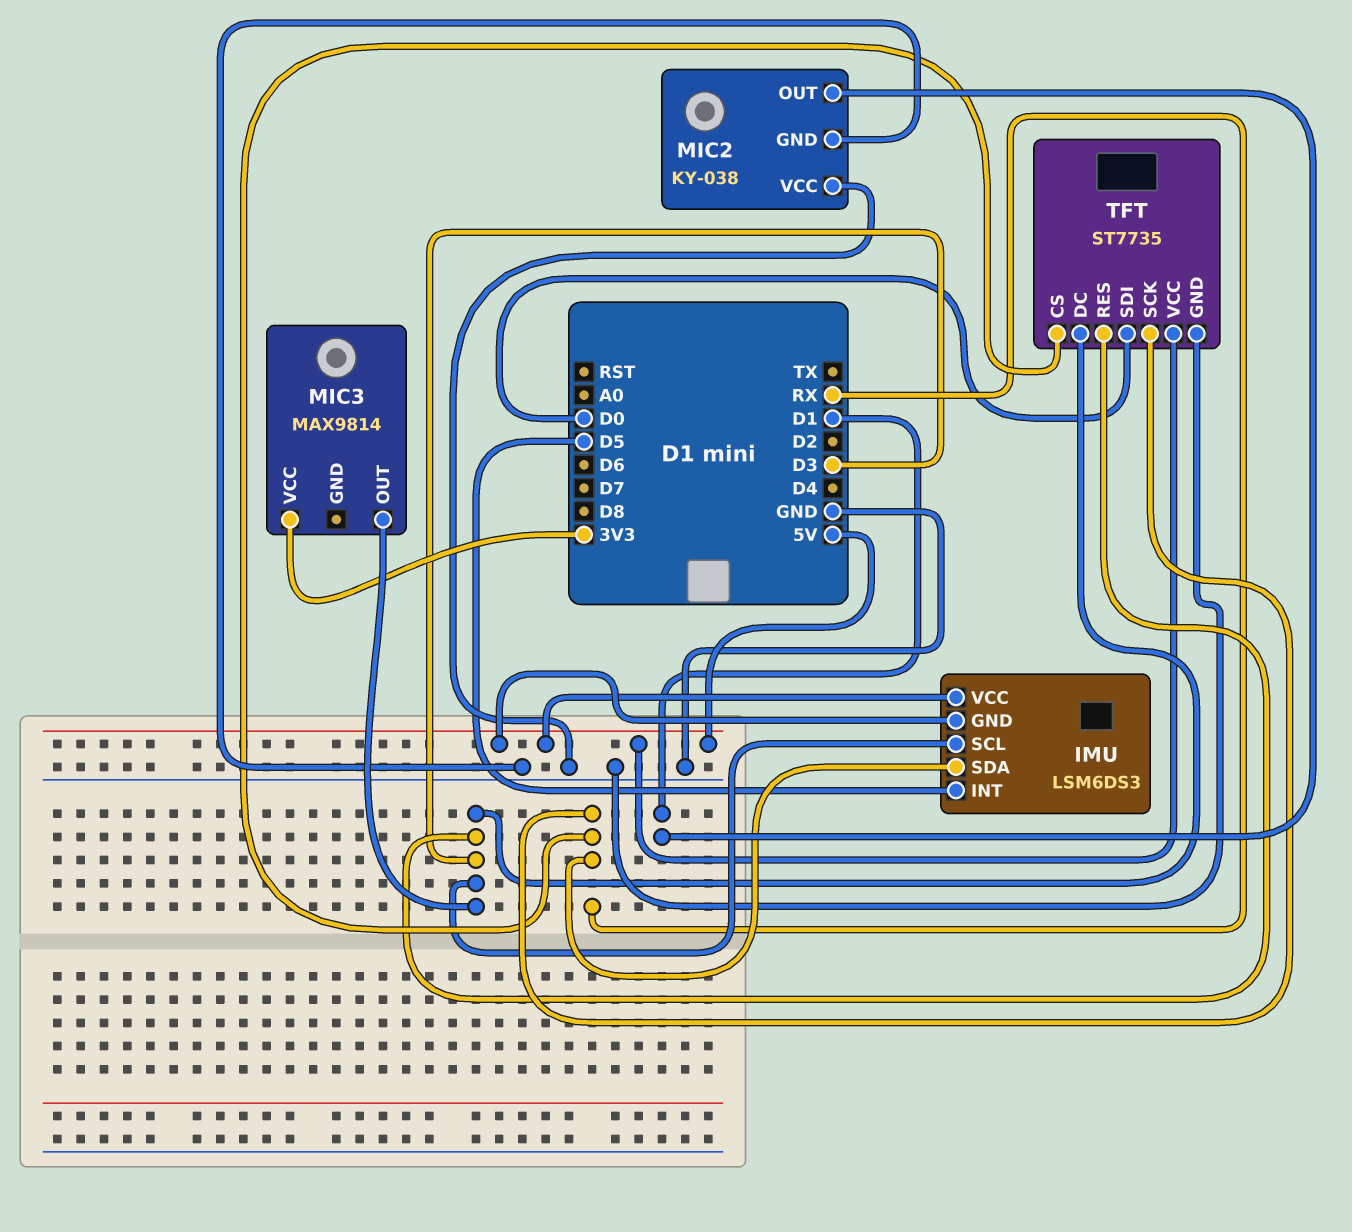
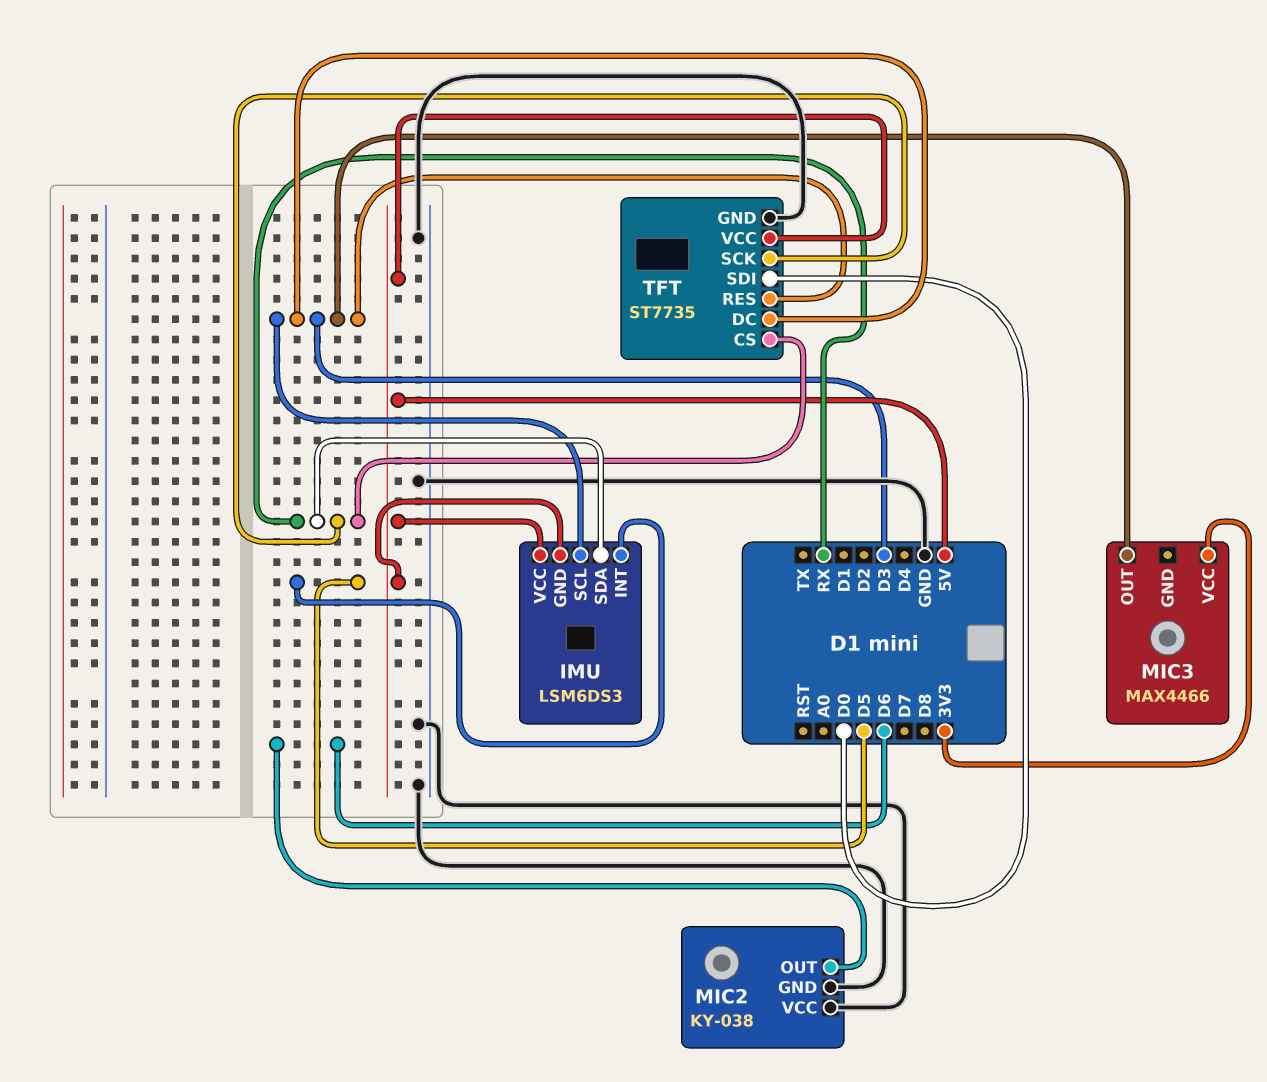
MIC2 pin OUT: D1 -> D6
MIC3: MAX9814 -> MAX4466

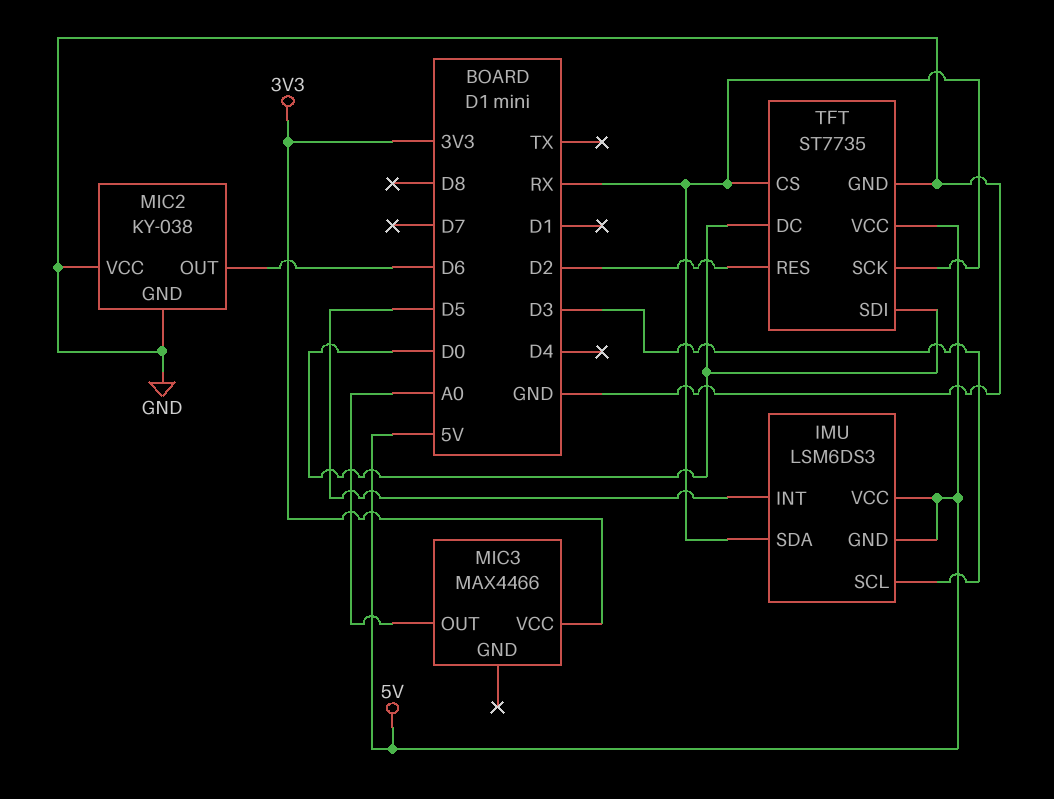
MIC3 pin OUT: D3 -> A0
TFT pin DC: D3 -> D0
TFT pin RES: D3 -> D2

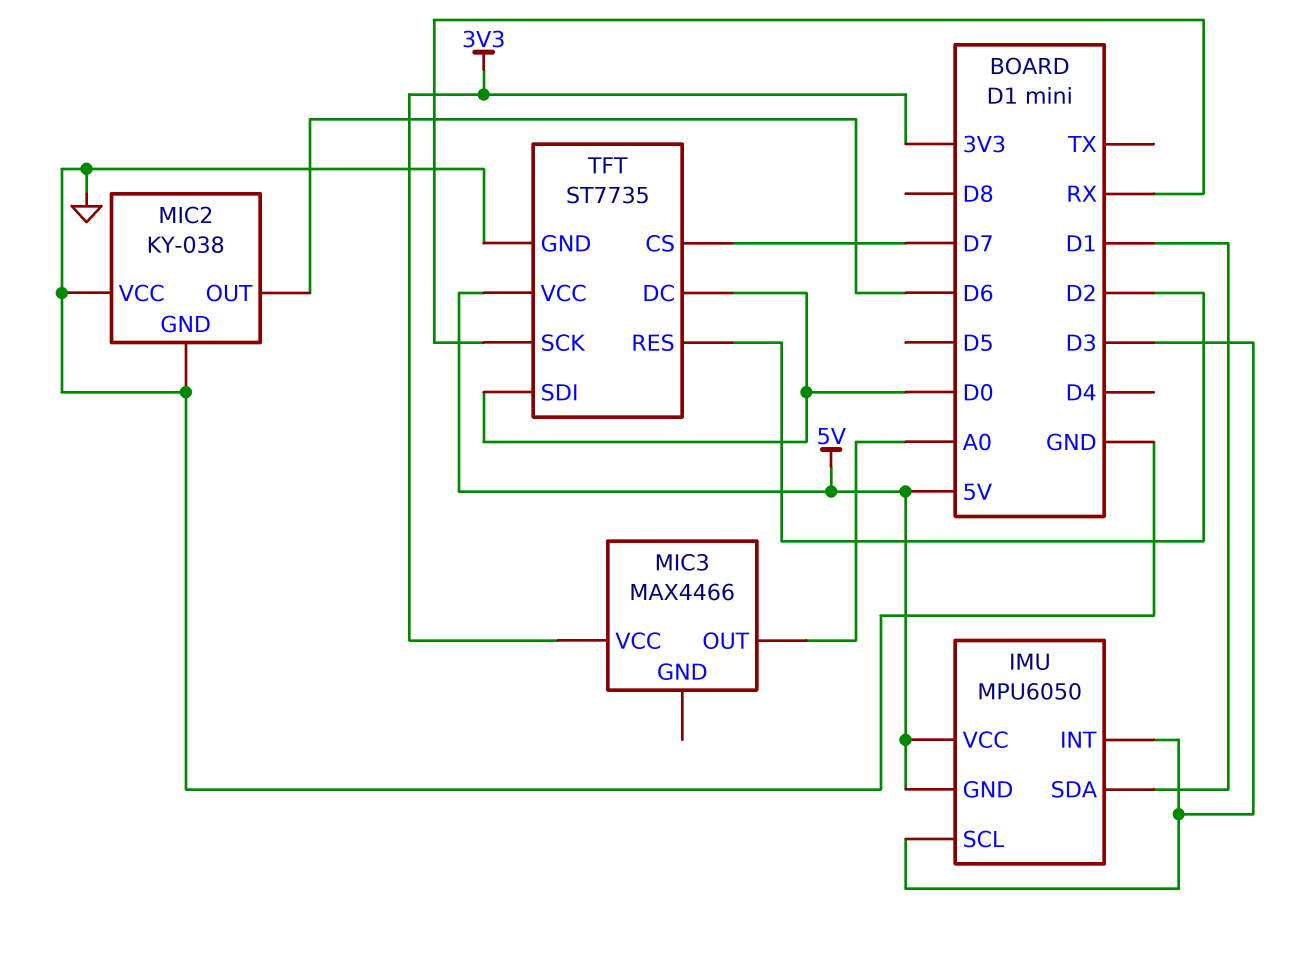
IMU: LSM6DS3 -> MPU6050
IMU pin INT: D5 -> D3
IMU pin SDA: RX -> D1
TFT pin CS: RX -> D7

